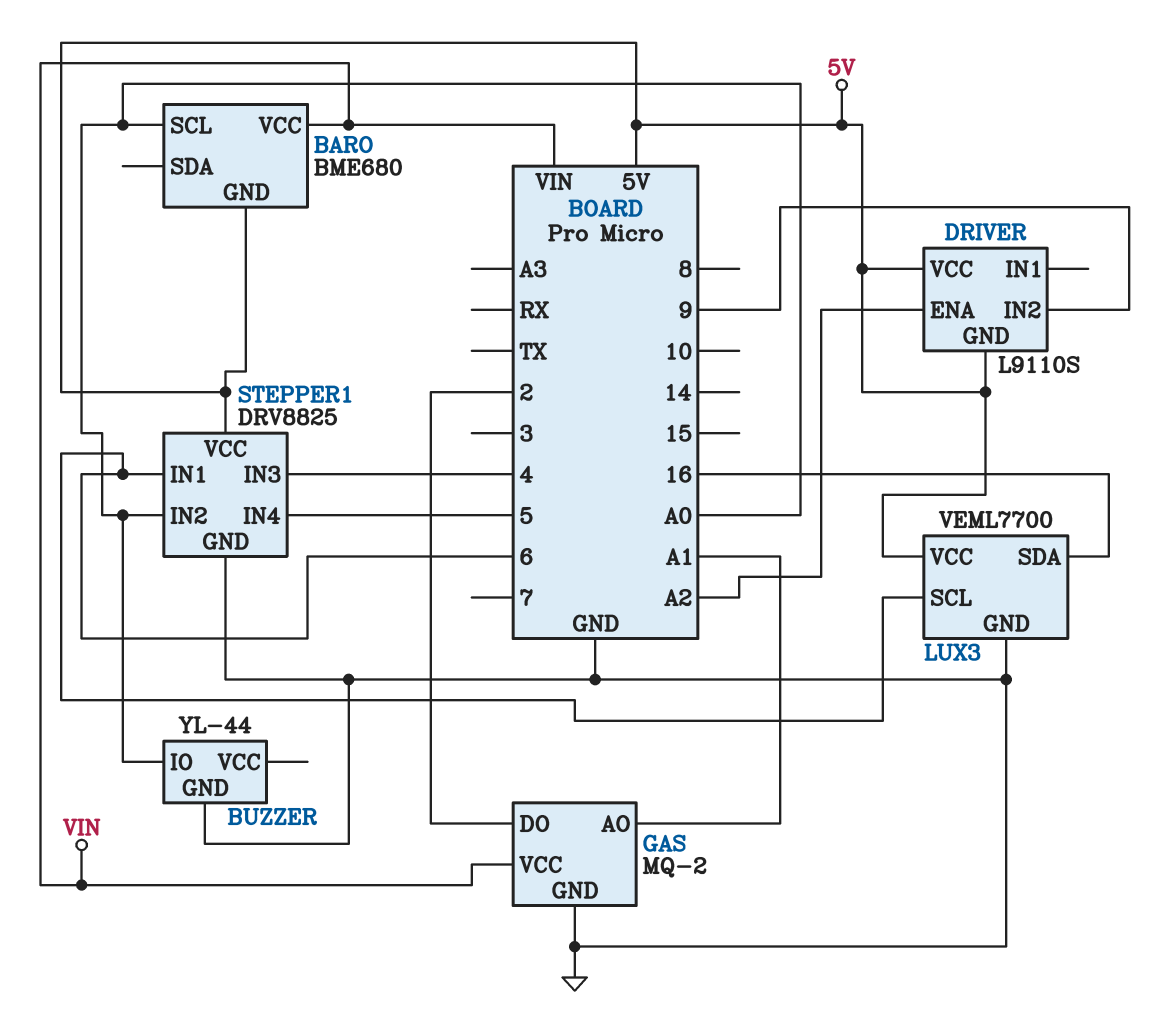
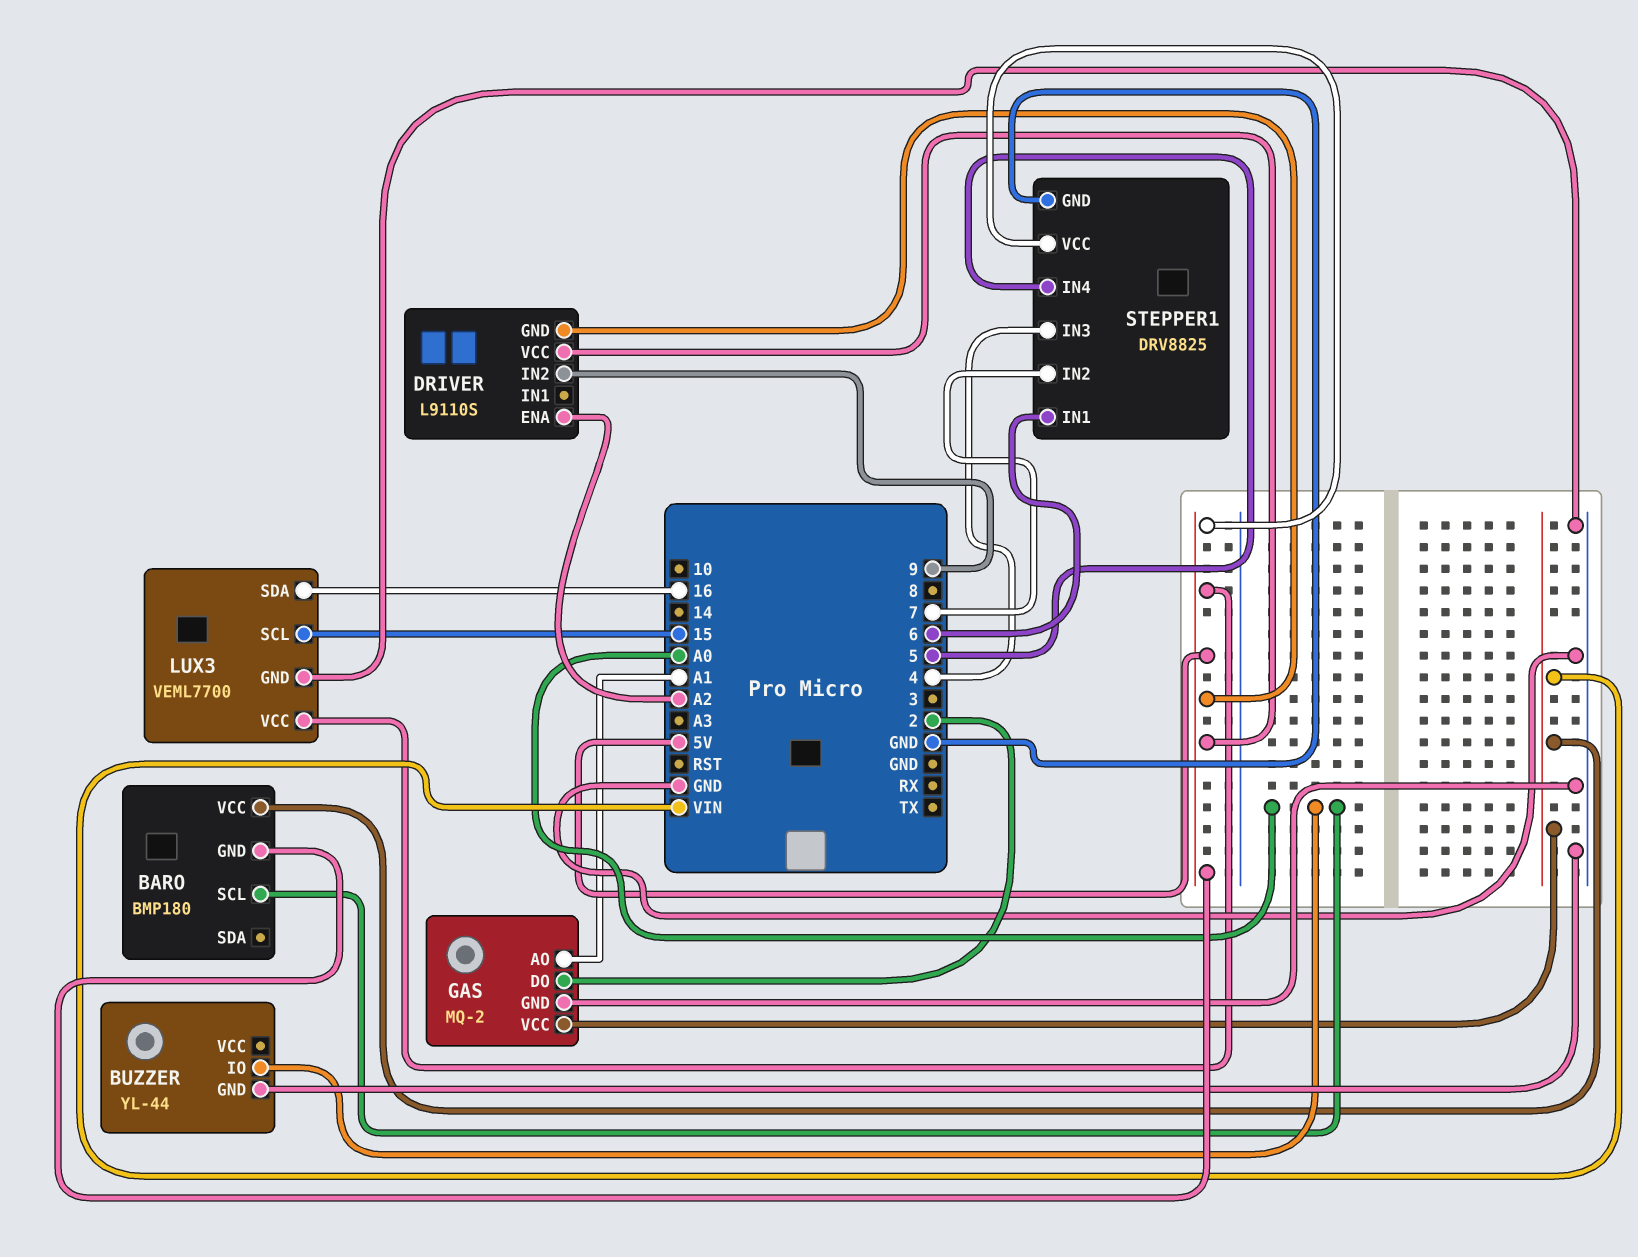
BARO: BME680 -> BMP180
LUX3 pin SCL: 6 -> 15
STEPPER1 pin IN2: A0 -> 7

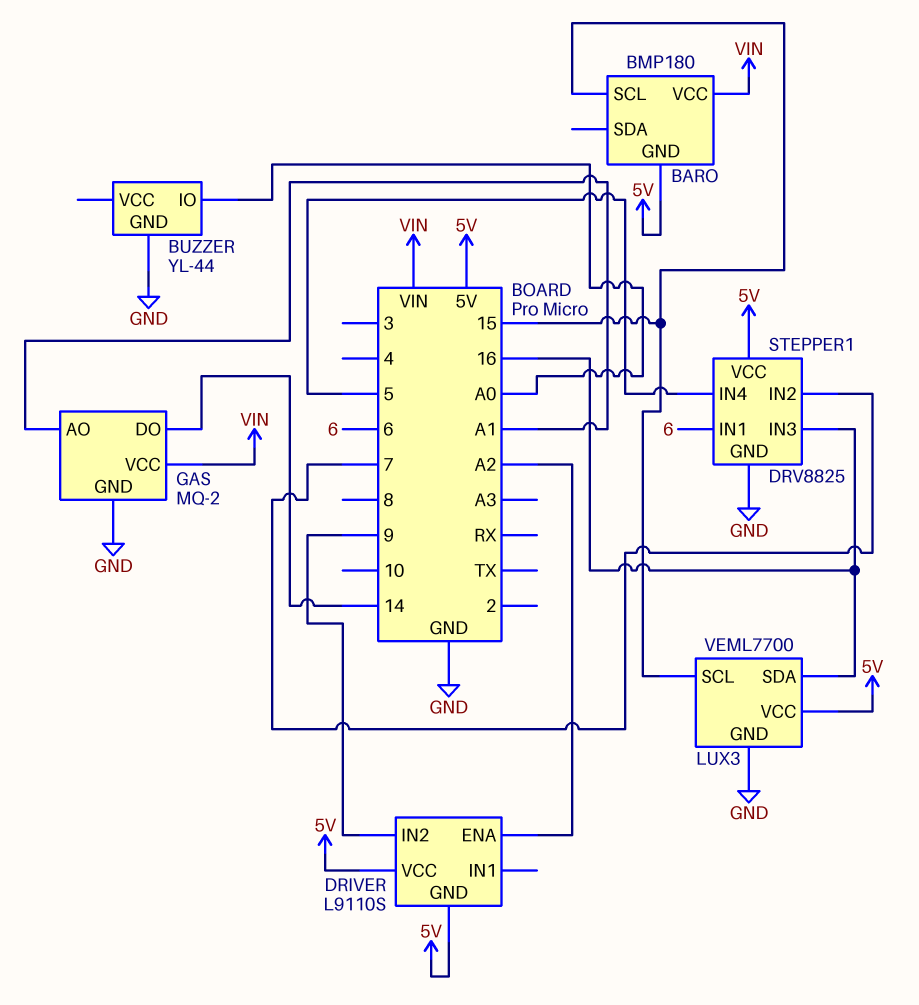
BARO pin SCL: A0 -> 15
GAS pin DO: 2 -> 14
STEPPER1 pin IN3: 4 -> 16

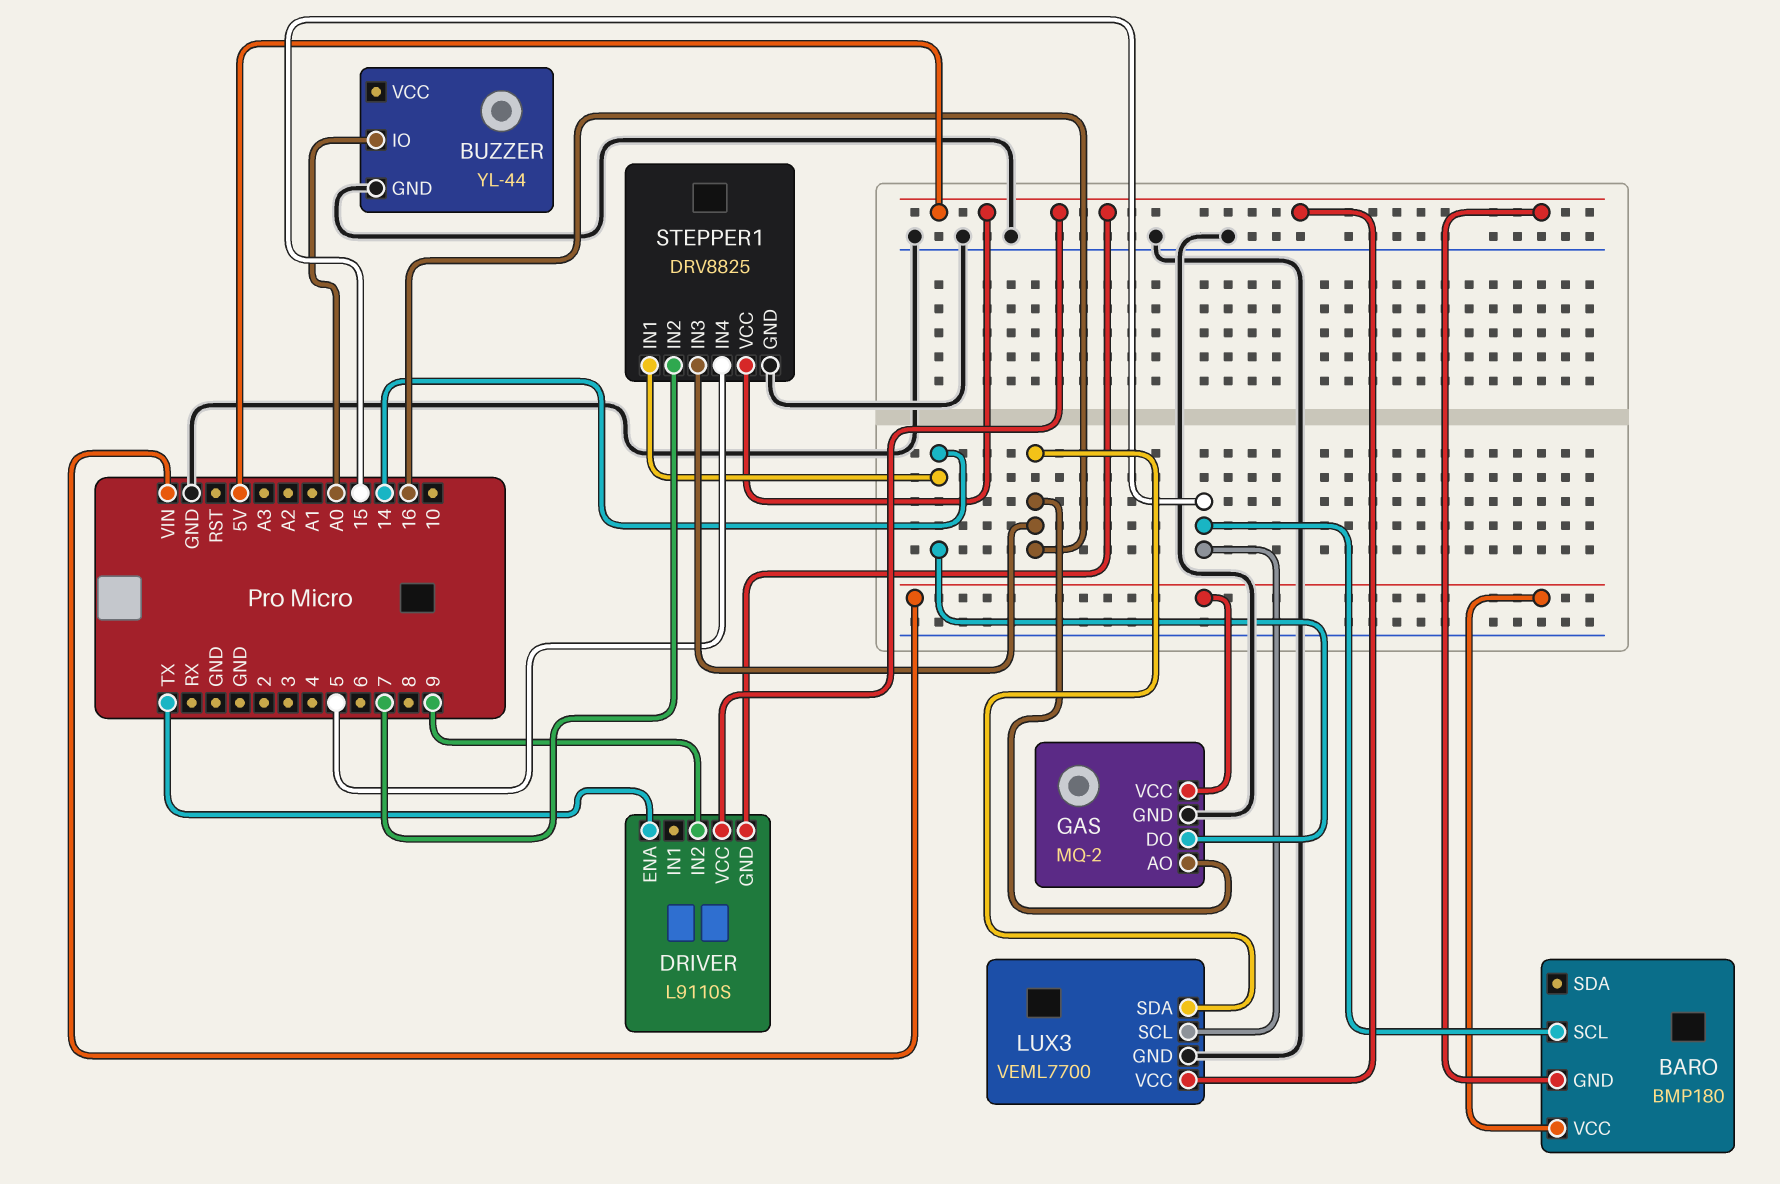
DRIVER pin ENA: A2 -> TX
GAS pin AO: A1 -> 16
STEPPER1 pin IN1: 6 -> 14

